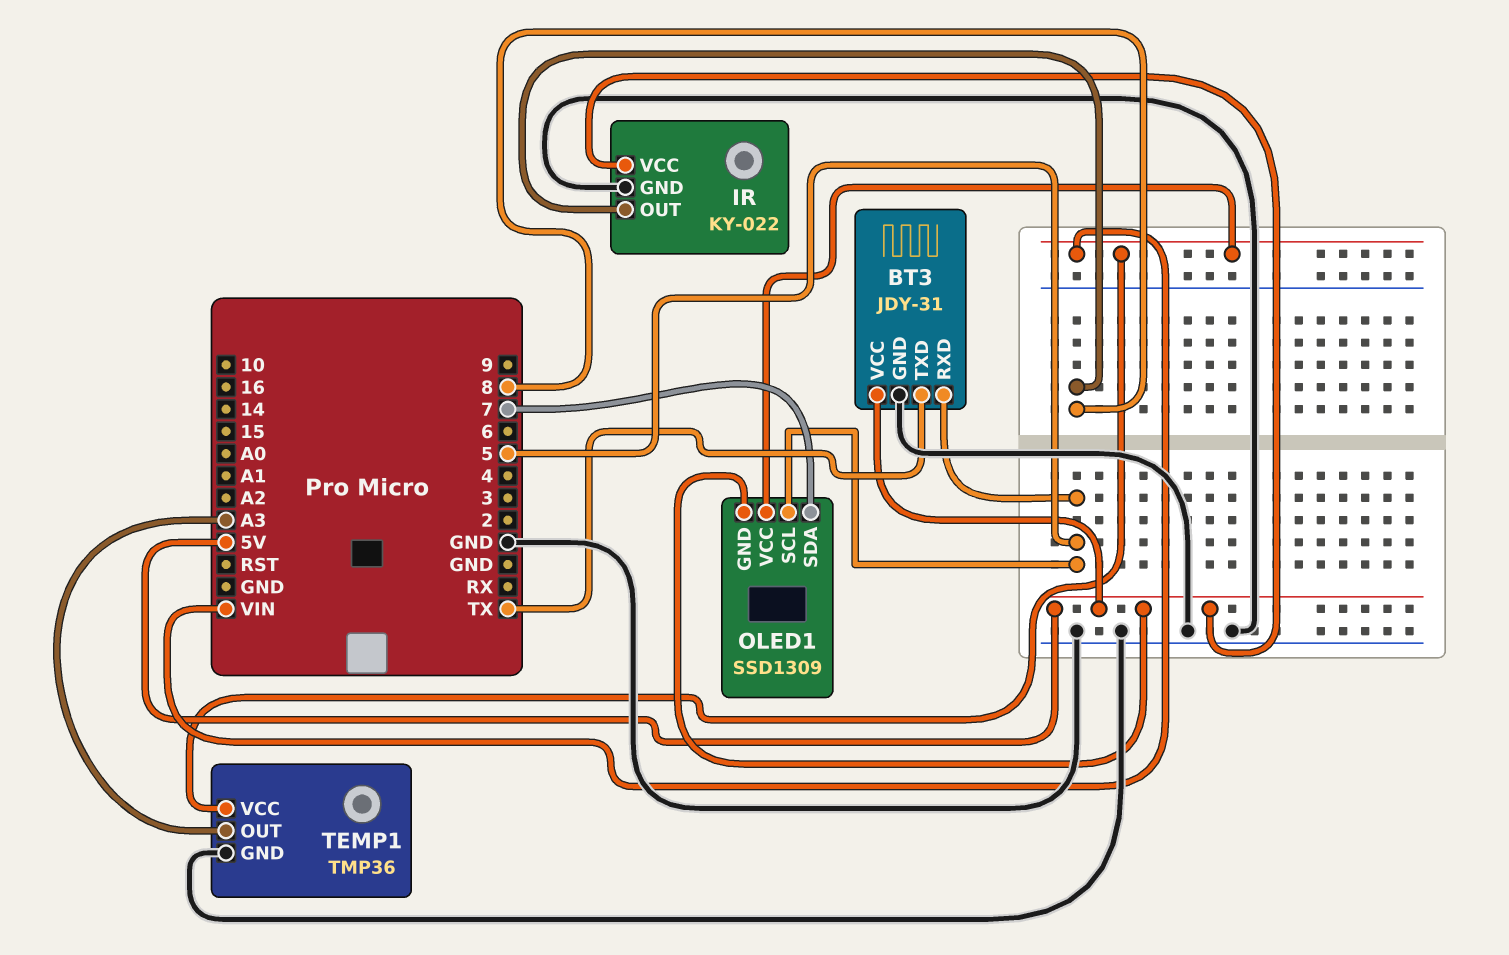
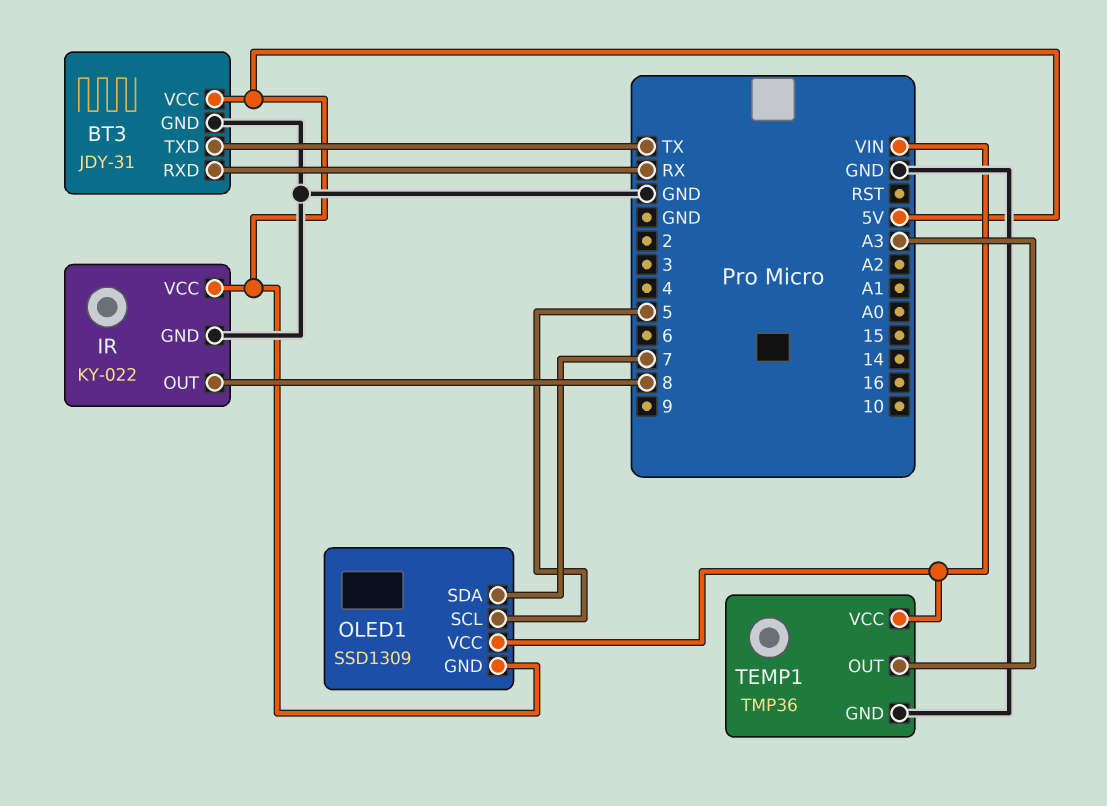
BT3 pin RXD: 5 -> RX

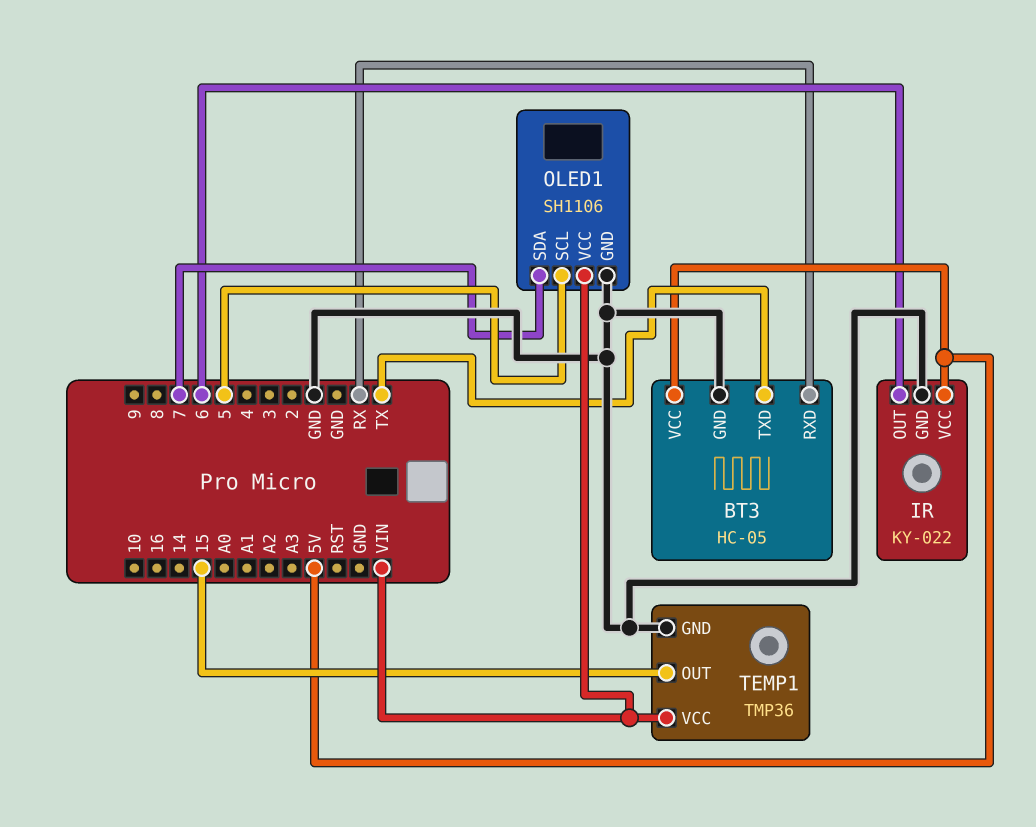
BT3: JDY-31 -> HC-05
IR pin OUT: 8 -> 6
OLED1: SSD1309 -> SH1106
OLED1 pin GND: 5V -> GND
TEMP1 pin OUT: A3 -> 15

